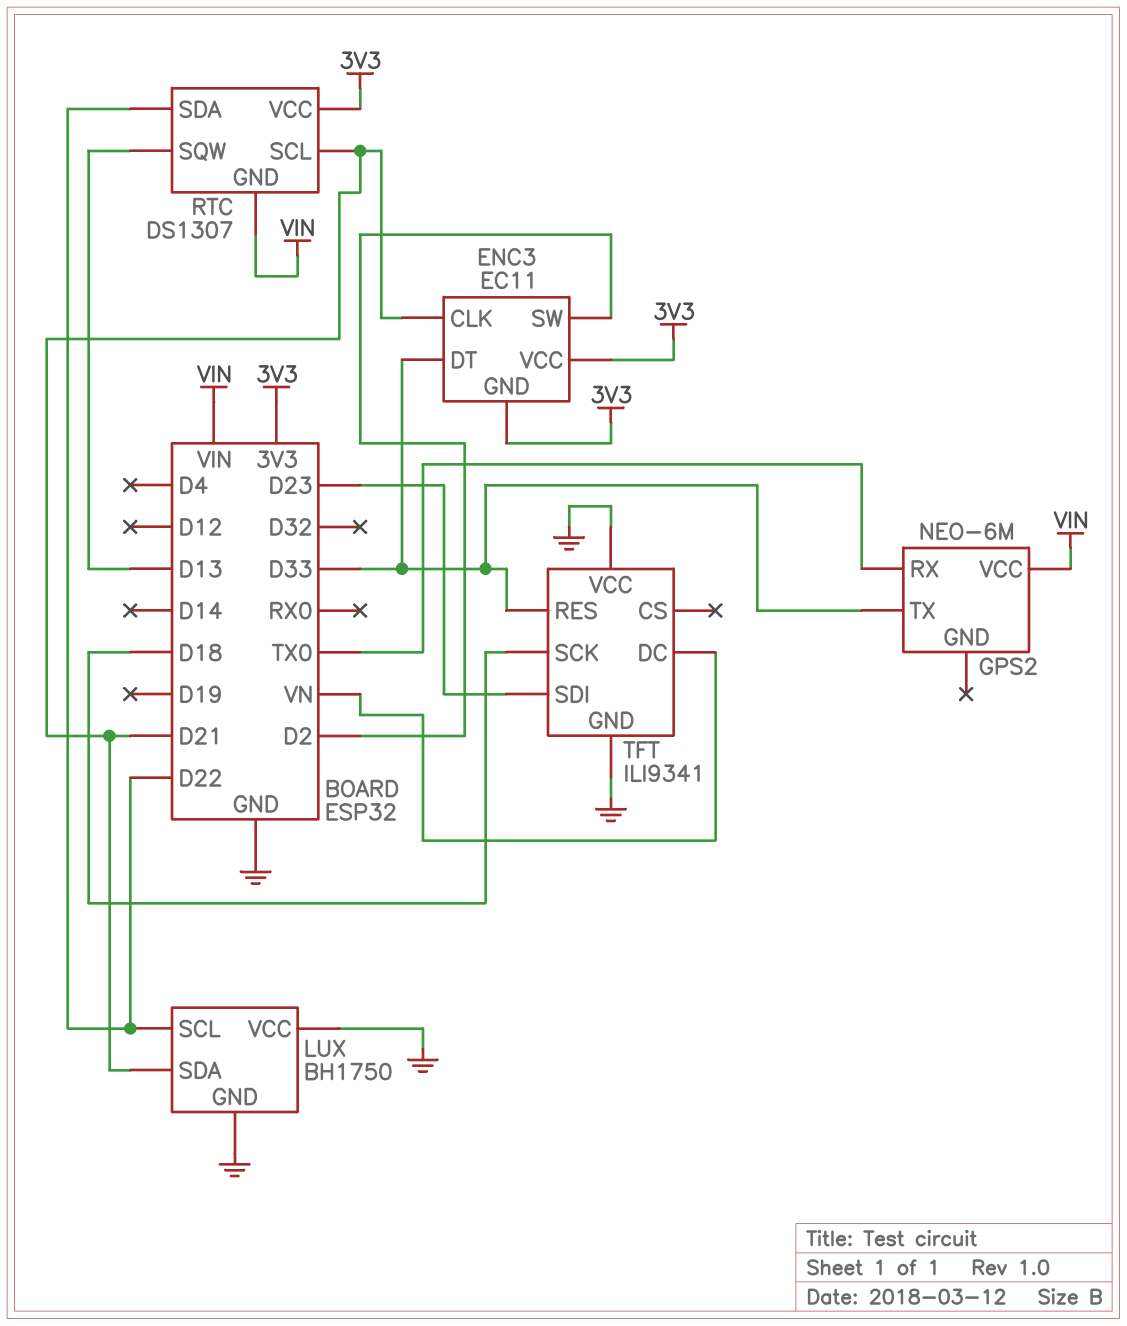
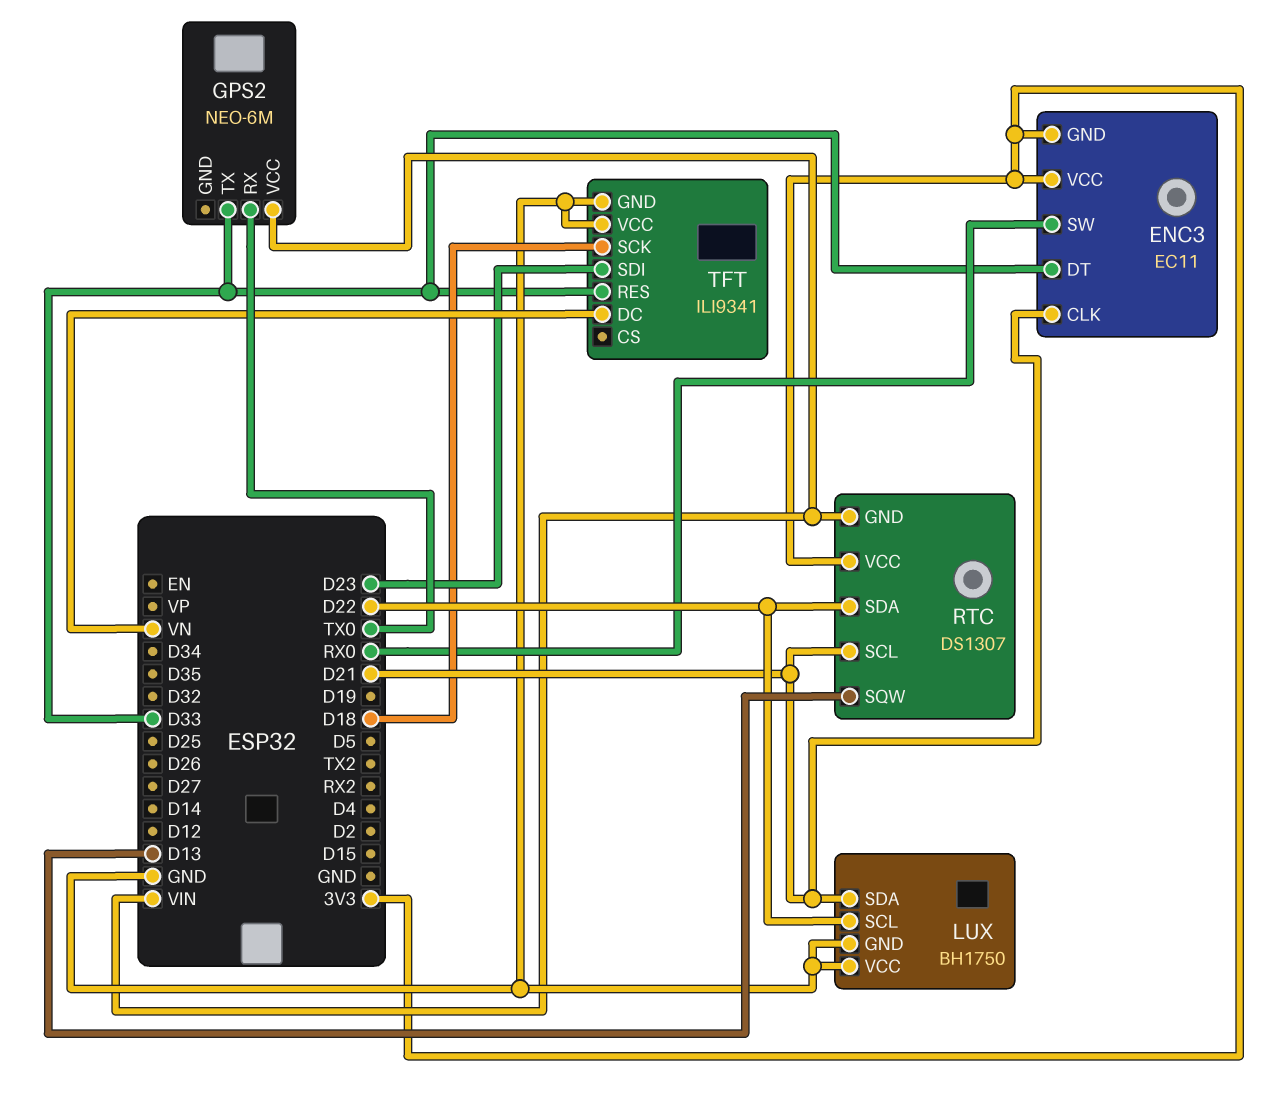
ENC3 pin SW: D2 -> RX0

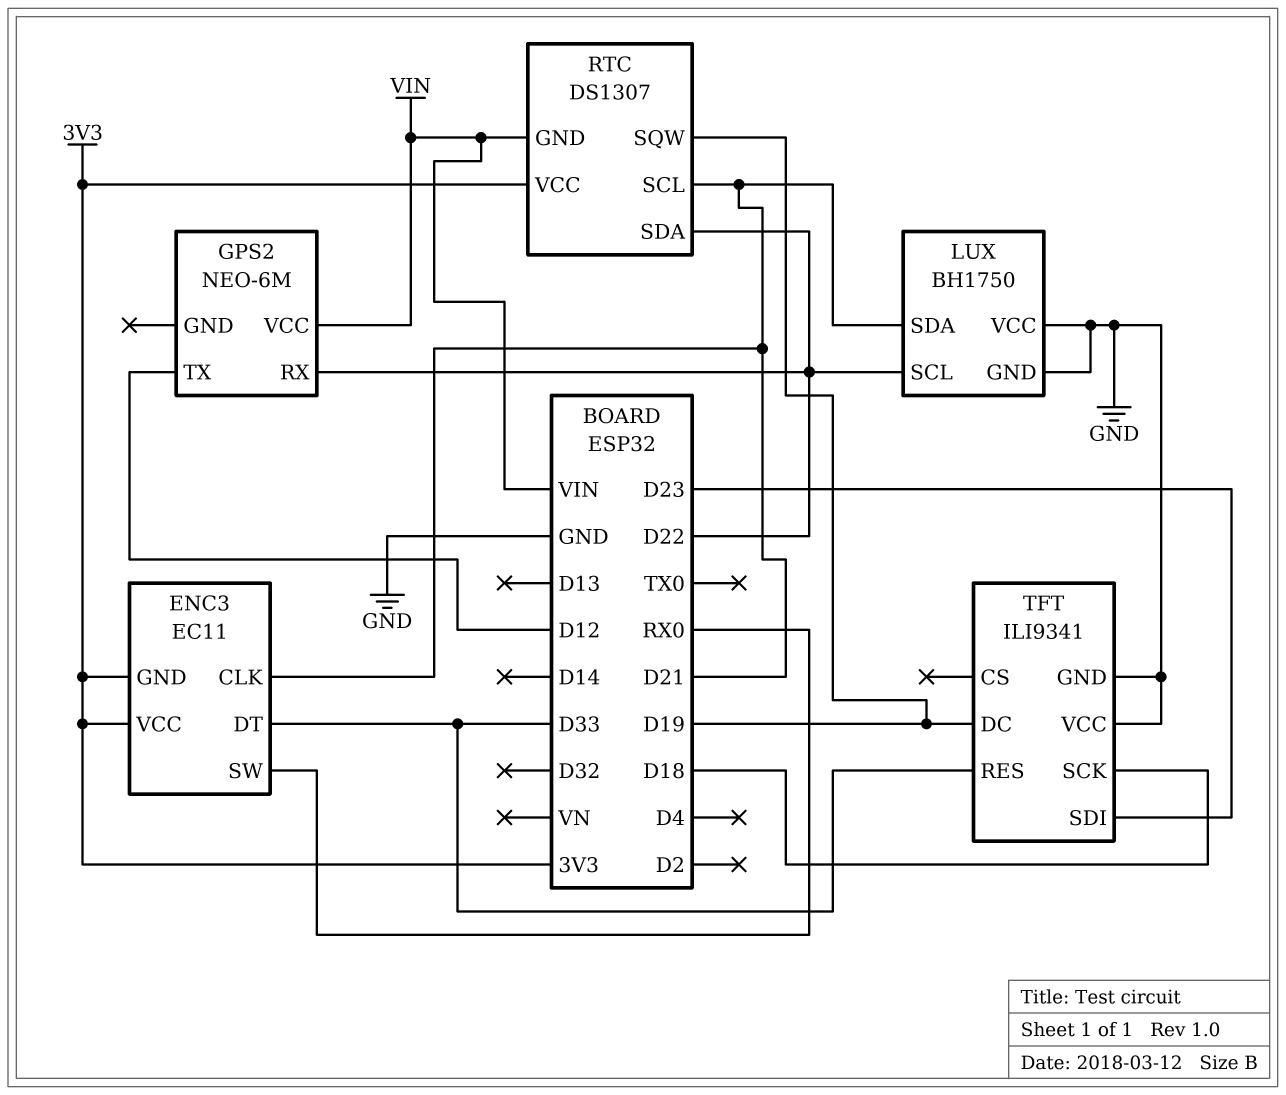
GPS2 pin RX: TX0 -> D22
GPS2 pin TX: D33 -> D12
RTC pin SQW: D13 -> D19
TFT pin DC: VN -> D19

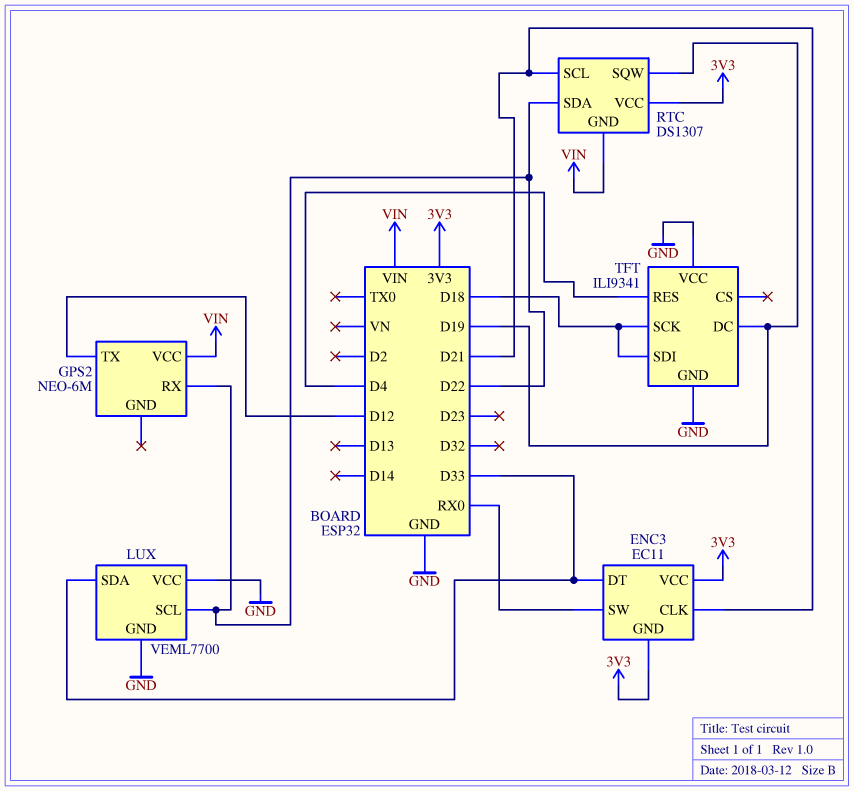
LUX: BH1750 -> VEML7700
LUX pin SDA: D21 -> D33
TFT pin RES: D33 -> D4
TFT pin SDI: D23 -> D18

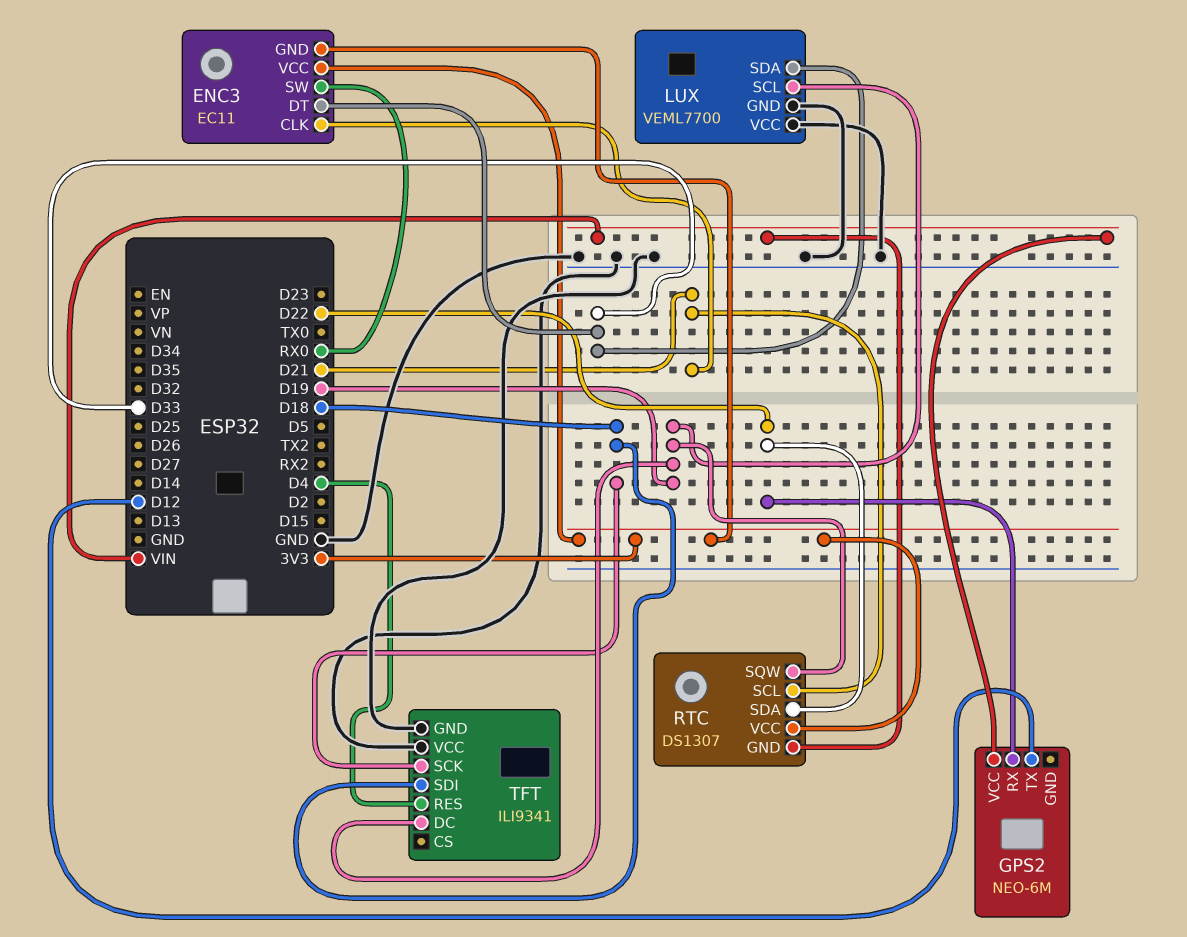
LUX pin SCL: D22 -> D19

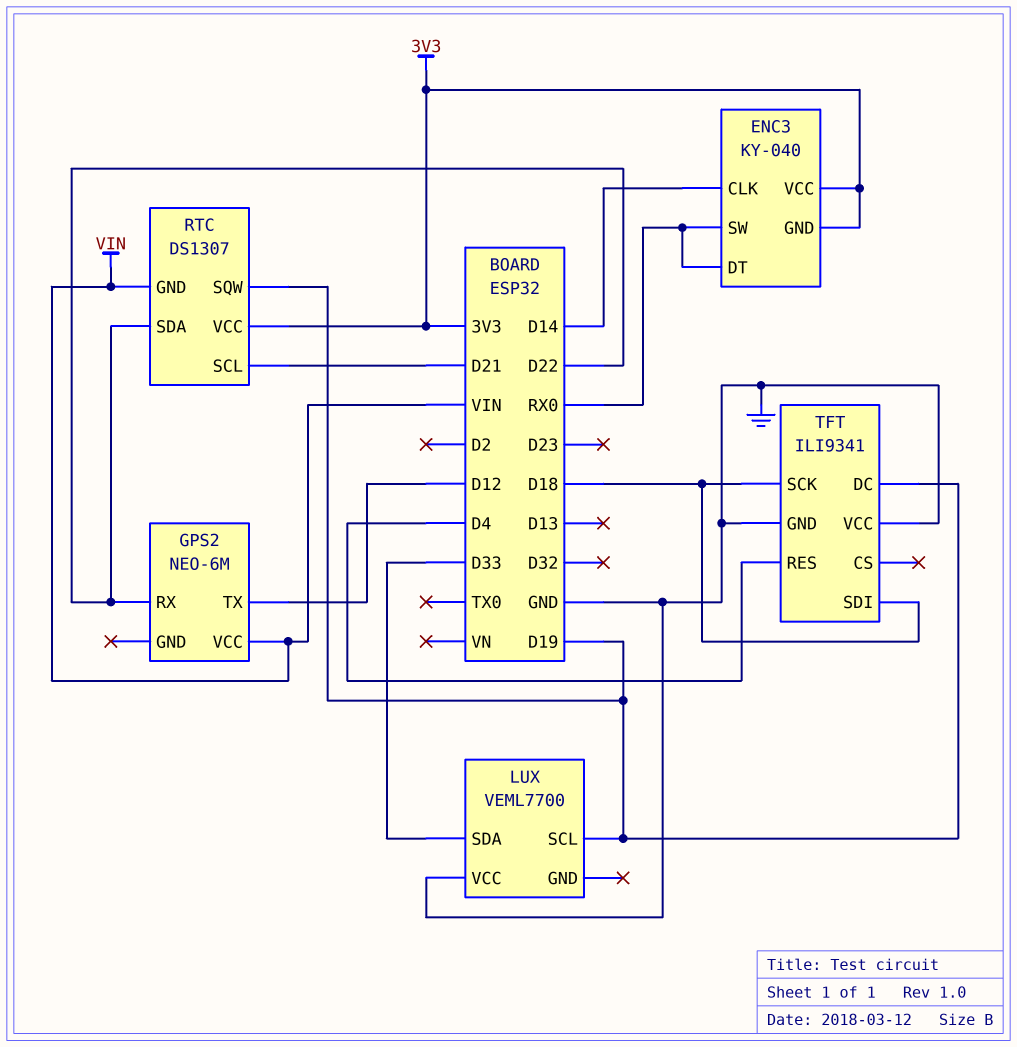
ENC3: EC11 -> KY-040
ENC3 pin CLK: D21 -> D14
ENC3 pin DT: D33 -> RX0
LUX pin GND: GND -> none

